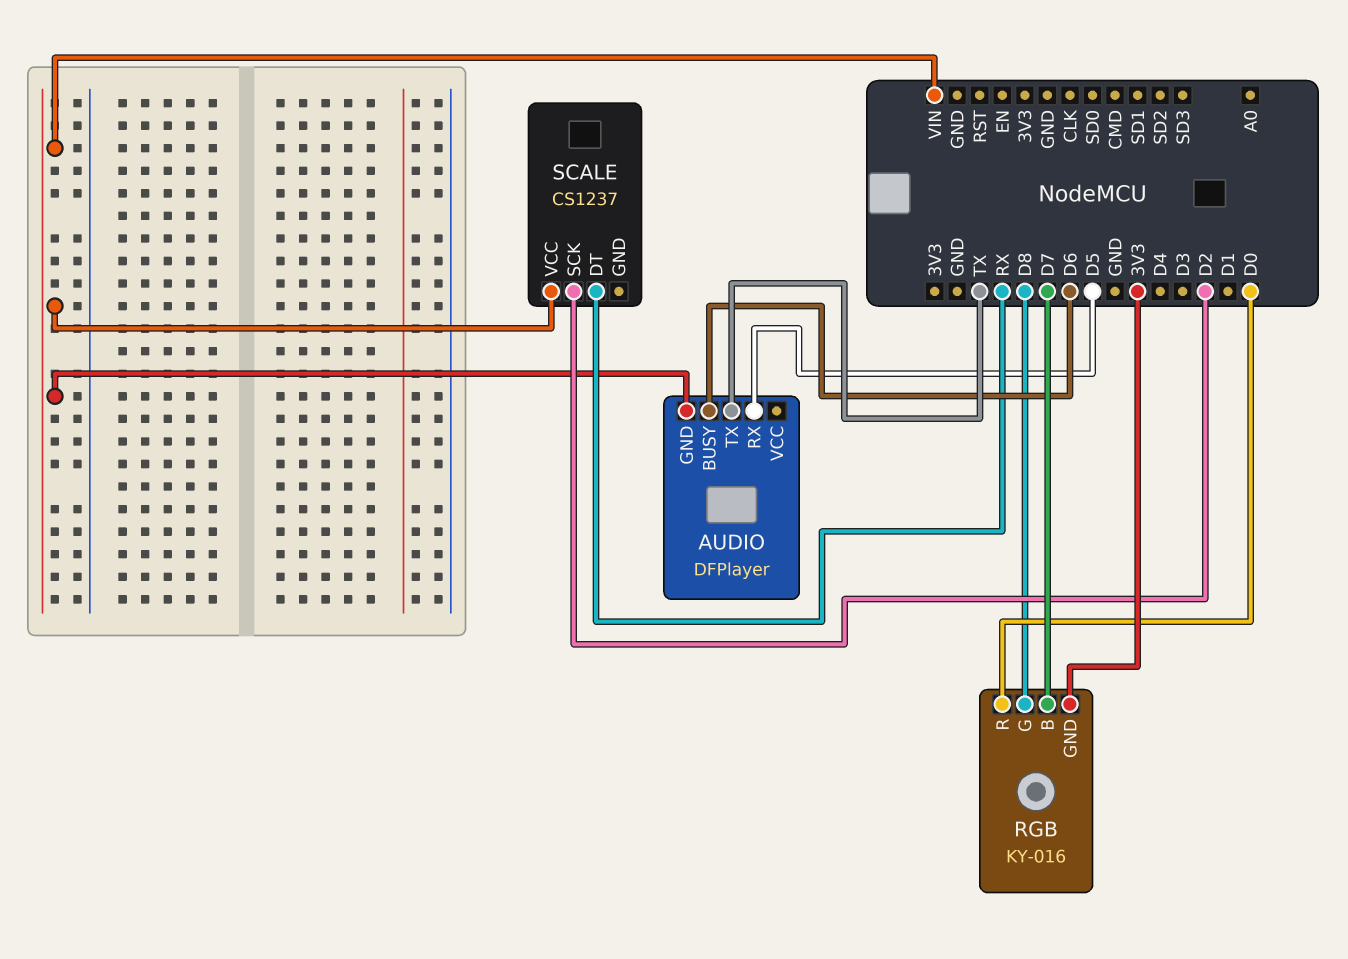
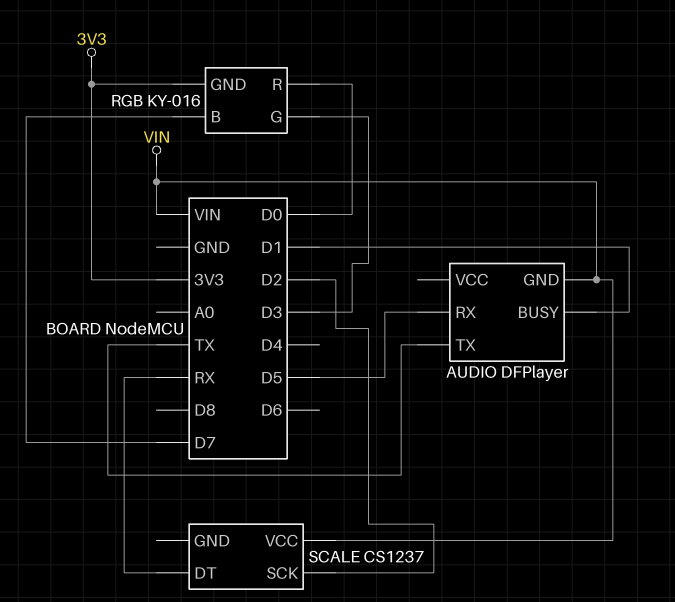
AUDIO pin BUSY: D6 -> D1
RGB pin G: D8 -> D3

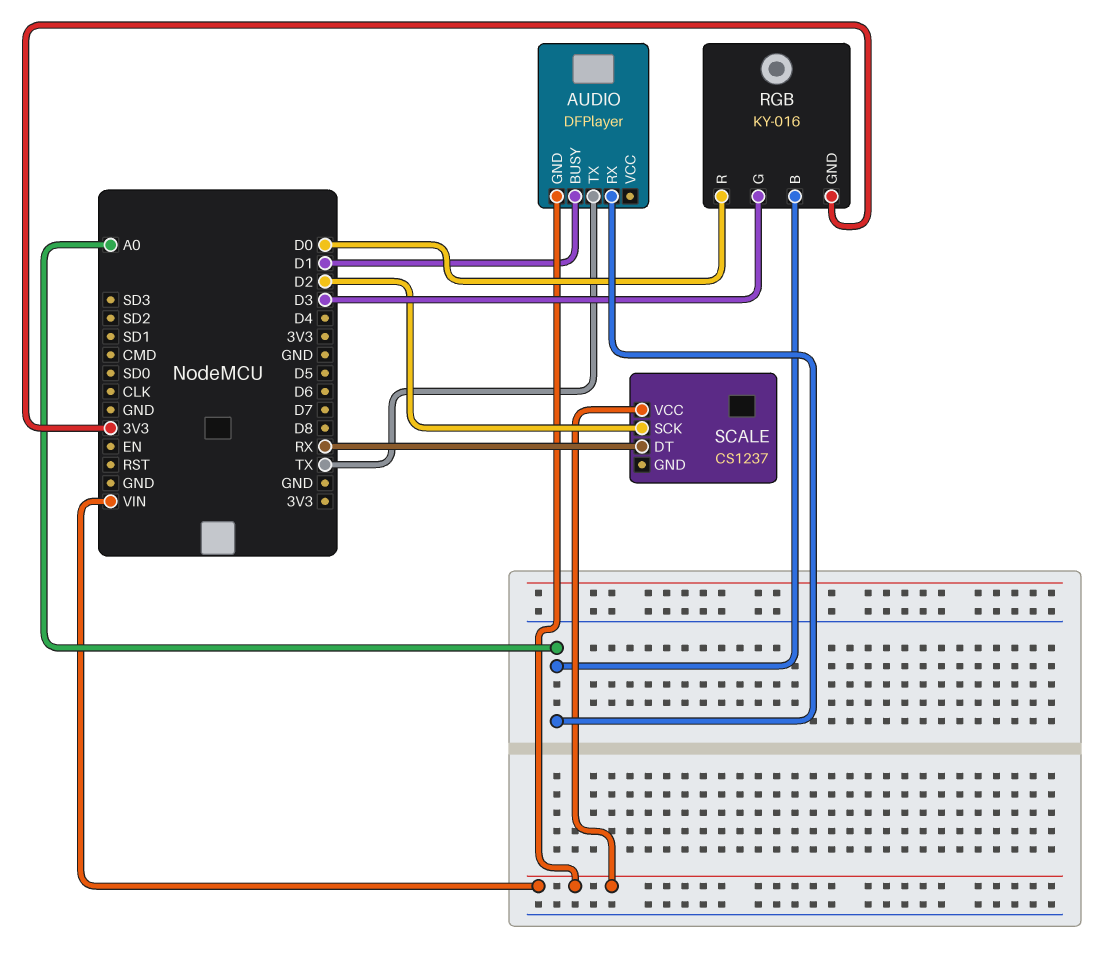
AUDIO pin RX: D5 -> A0
RGB pin B: D7 -> A0

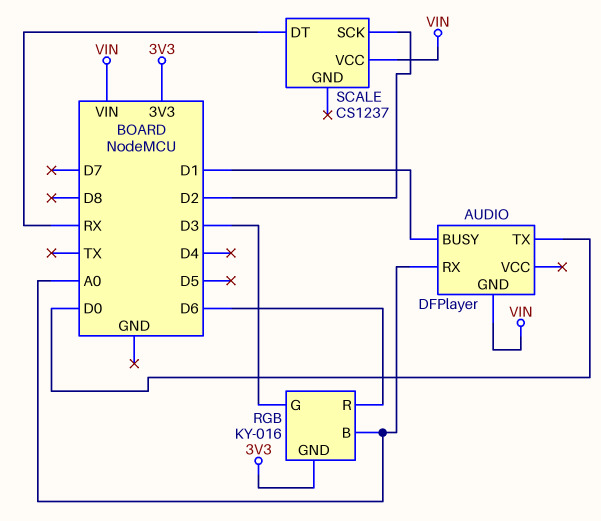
AUDIO pin TX: TX -> D0
RGB pin R: D0 -> D6

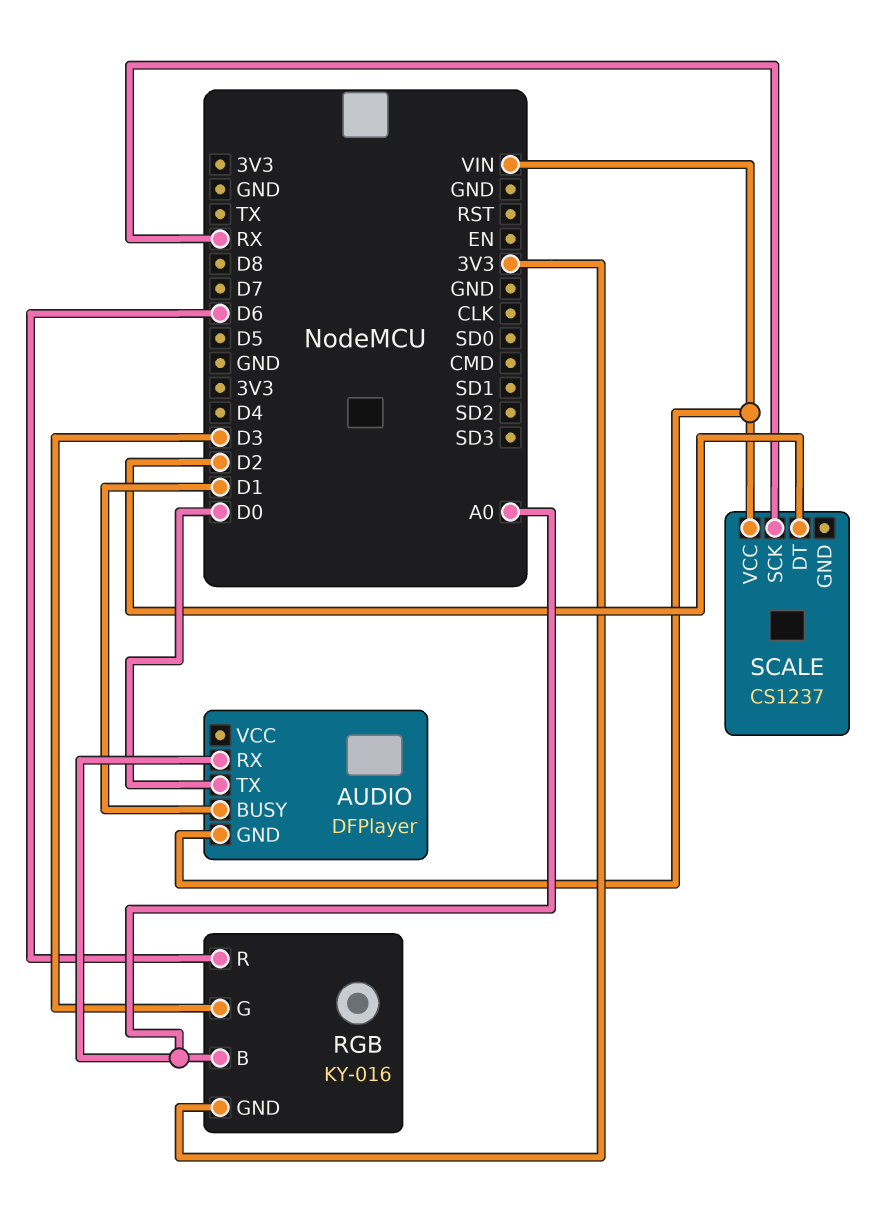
SCALE pin DT: RX -> D2
SCALE pin SCK: D2 -> RX

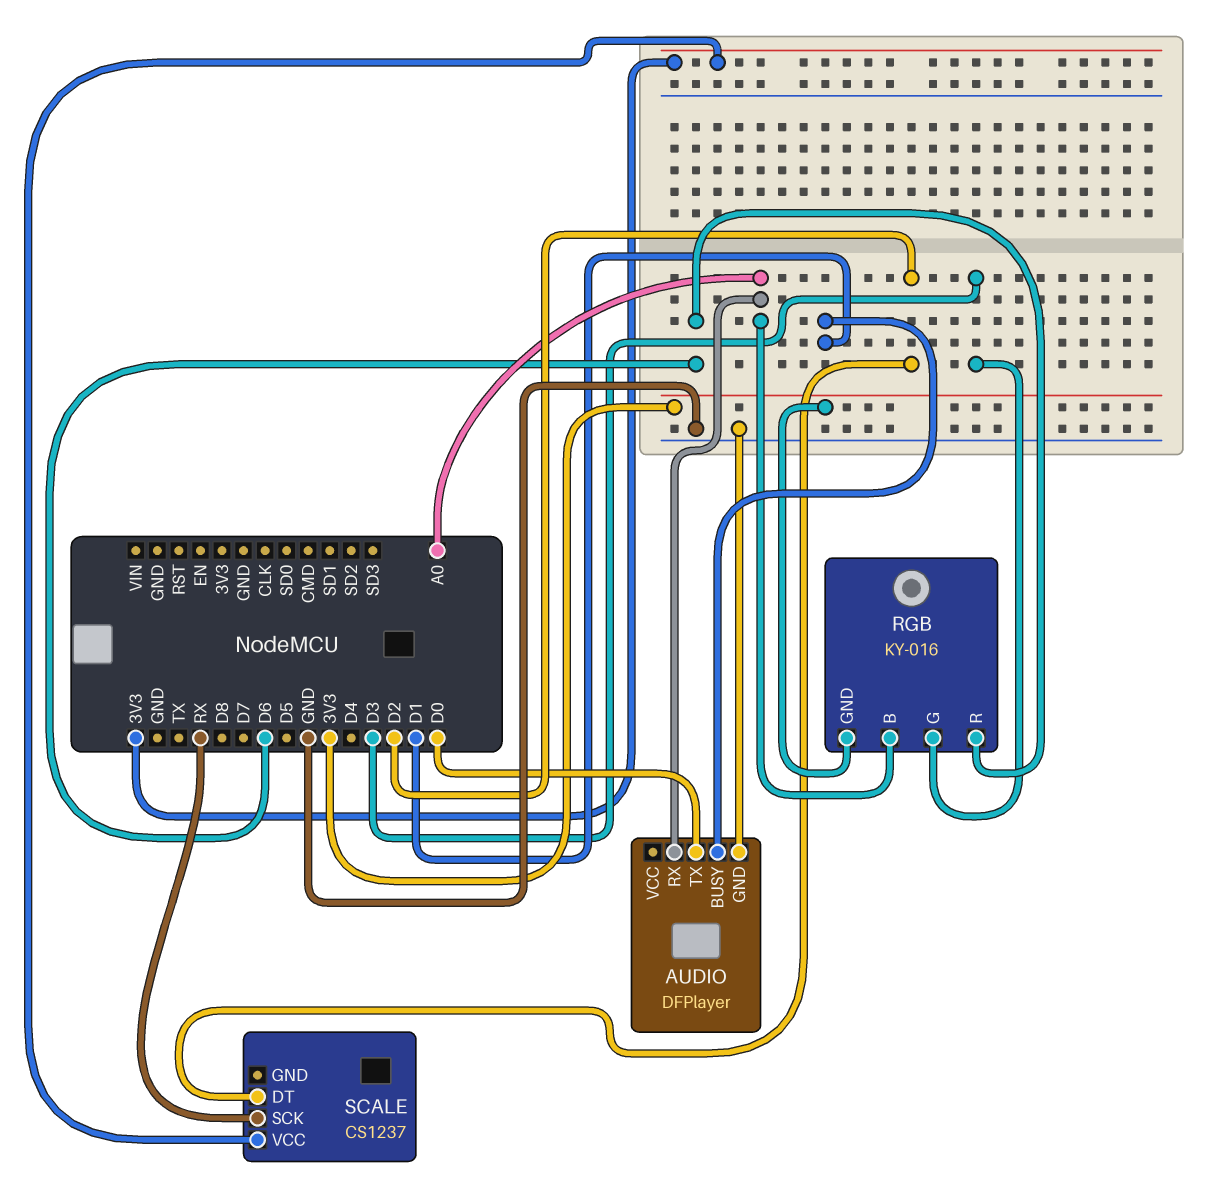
AUDIO pin GND: VIN -> GND
SCALE pin VCC: VIN -> 3V3

